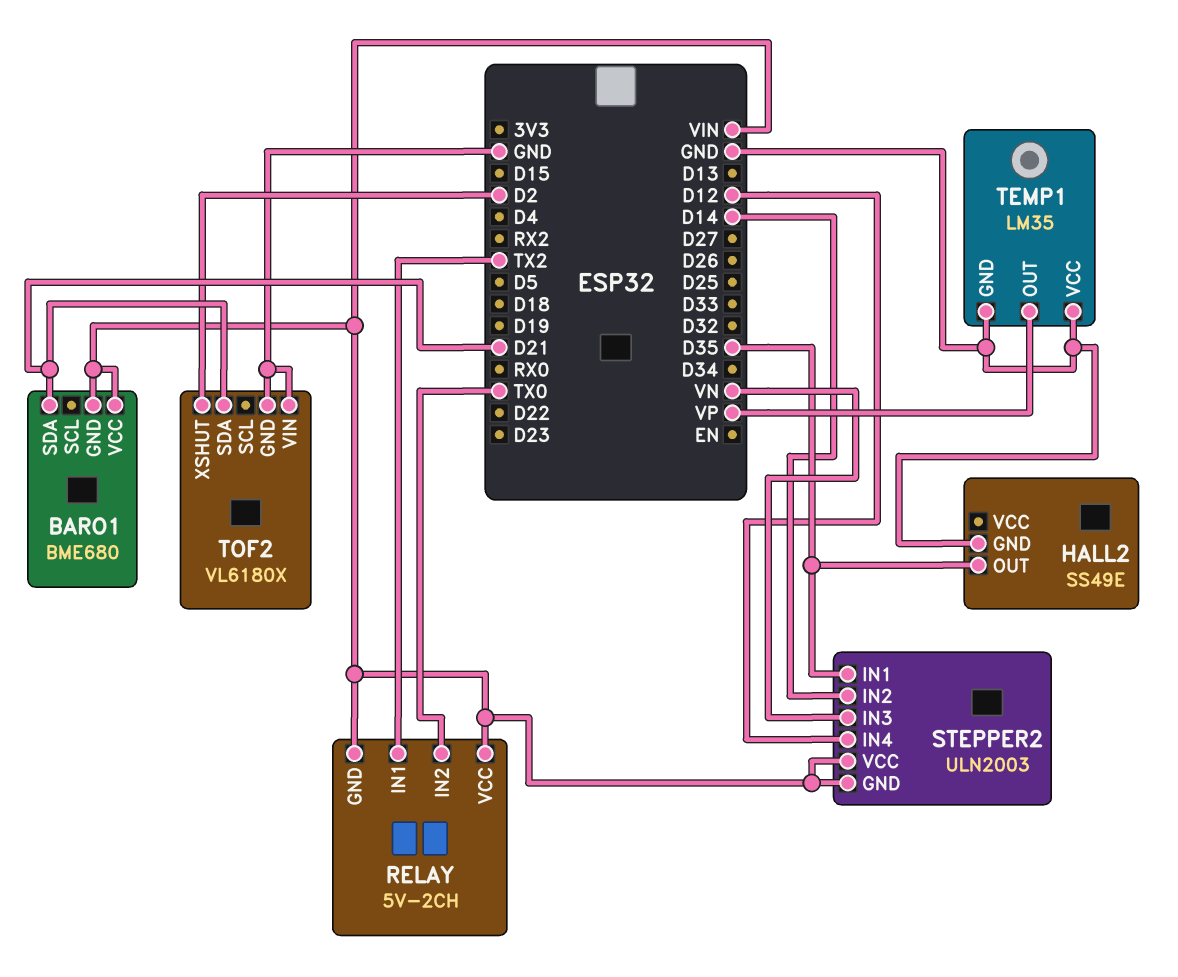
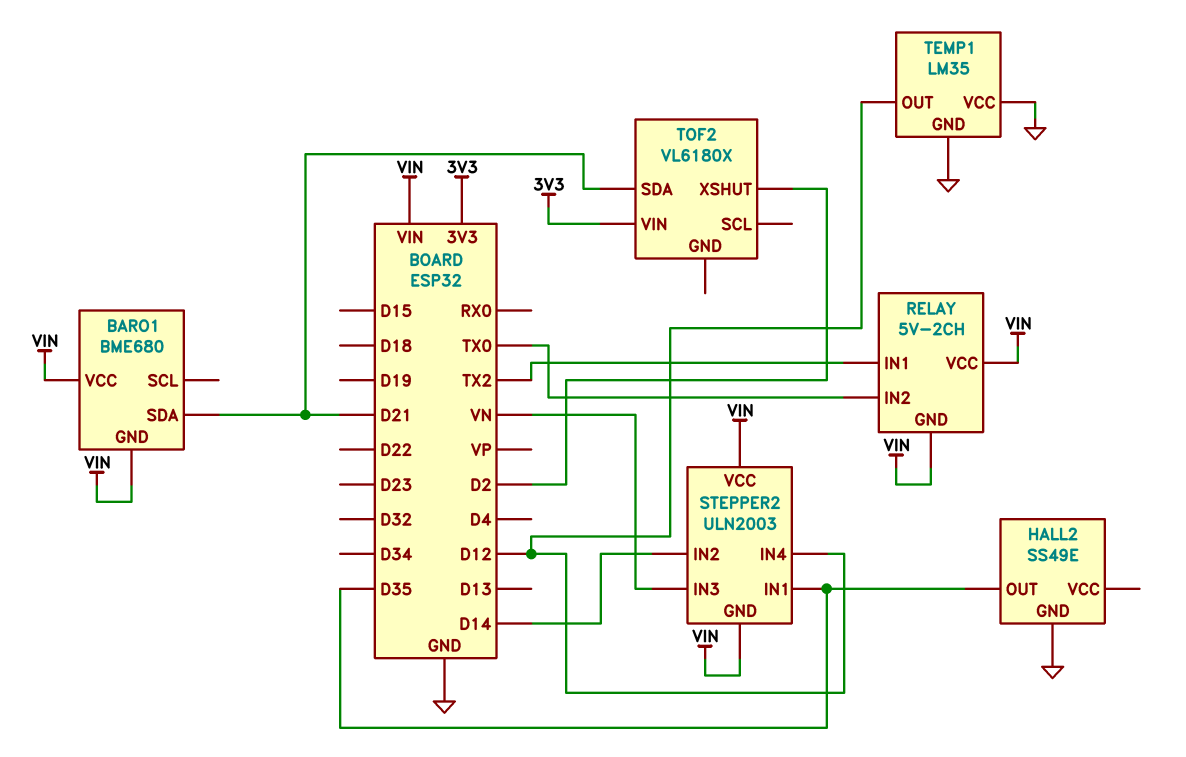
TEMP1 pin OUT: VP -> D12
TOF2 pin GND: GND -> none
TOF2 pin VIN: GND -> 3V3

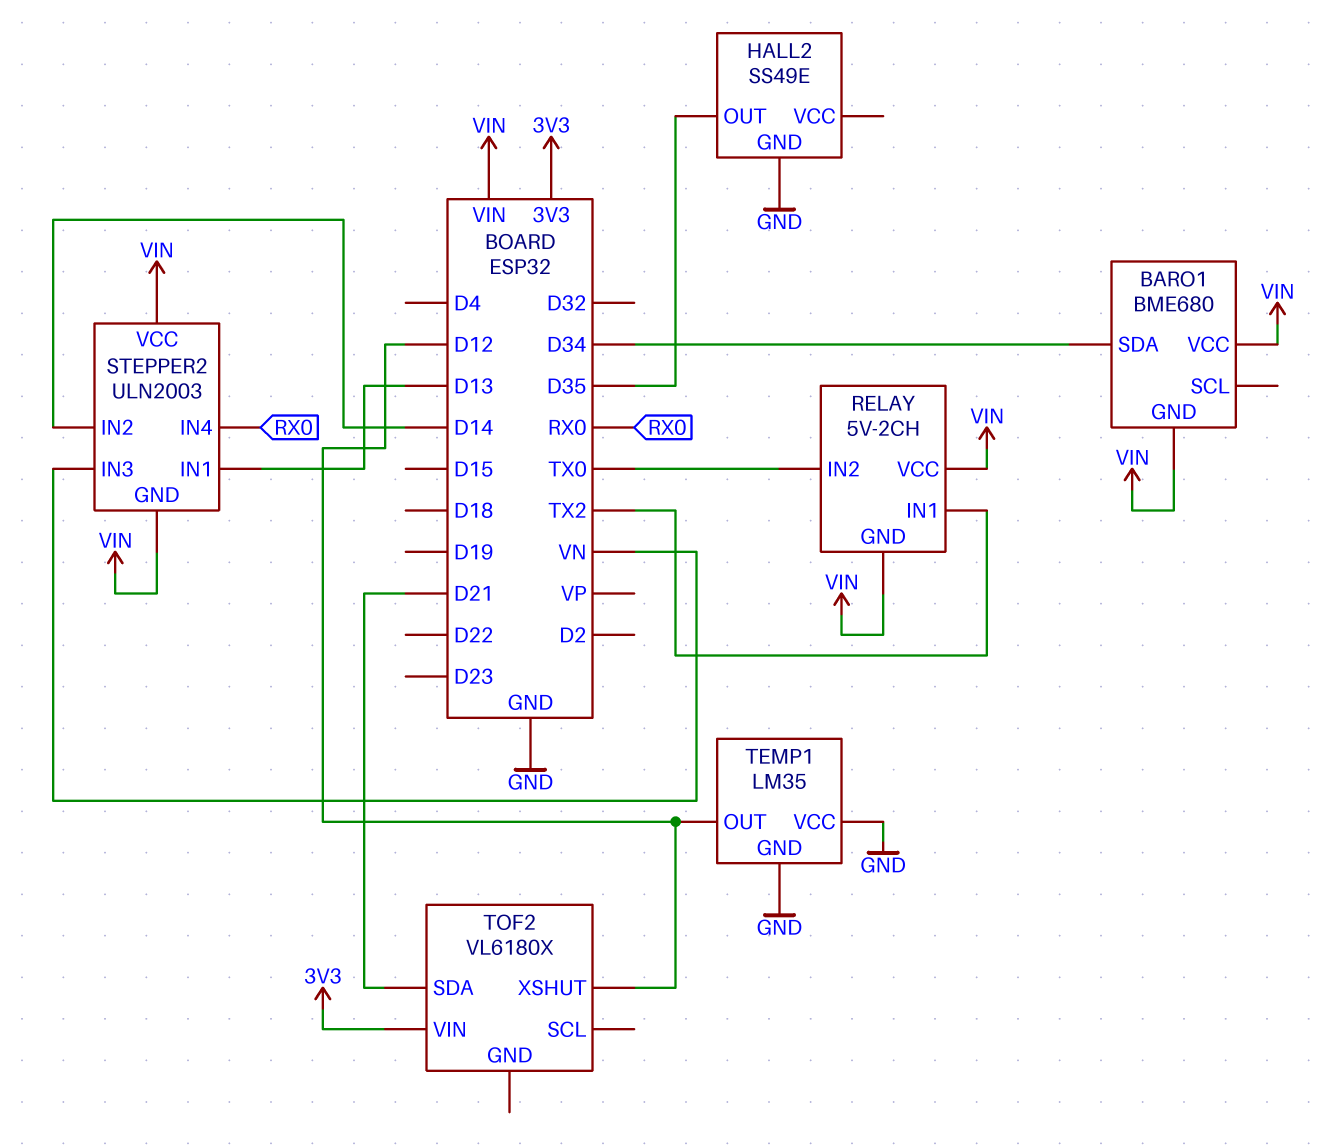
BARO1 pin SDA: D21 -> D34
STEPPER2 pin IN1: D35 -> D13
STEPPER2 pin IN4: D12 -> RX0
TOF2 pin XSHUT: D2 -> D12

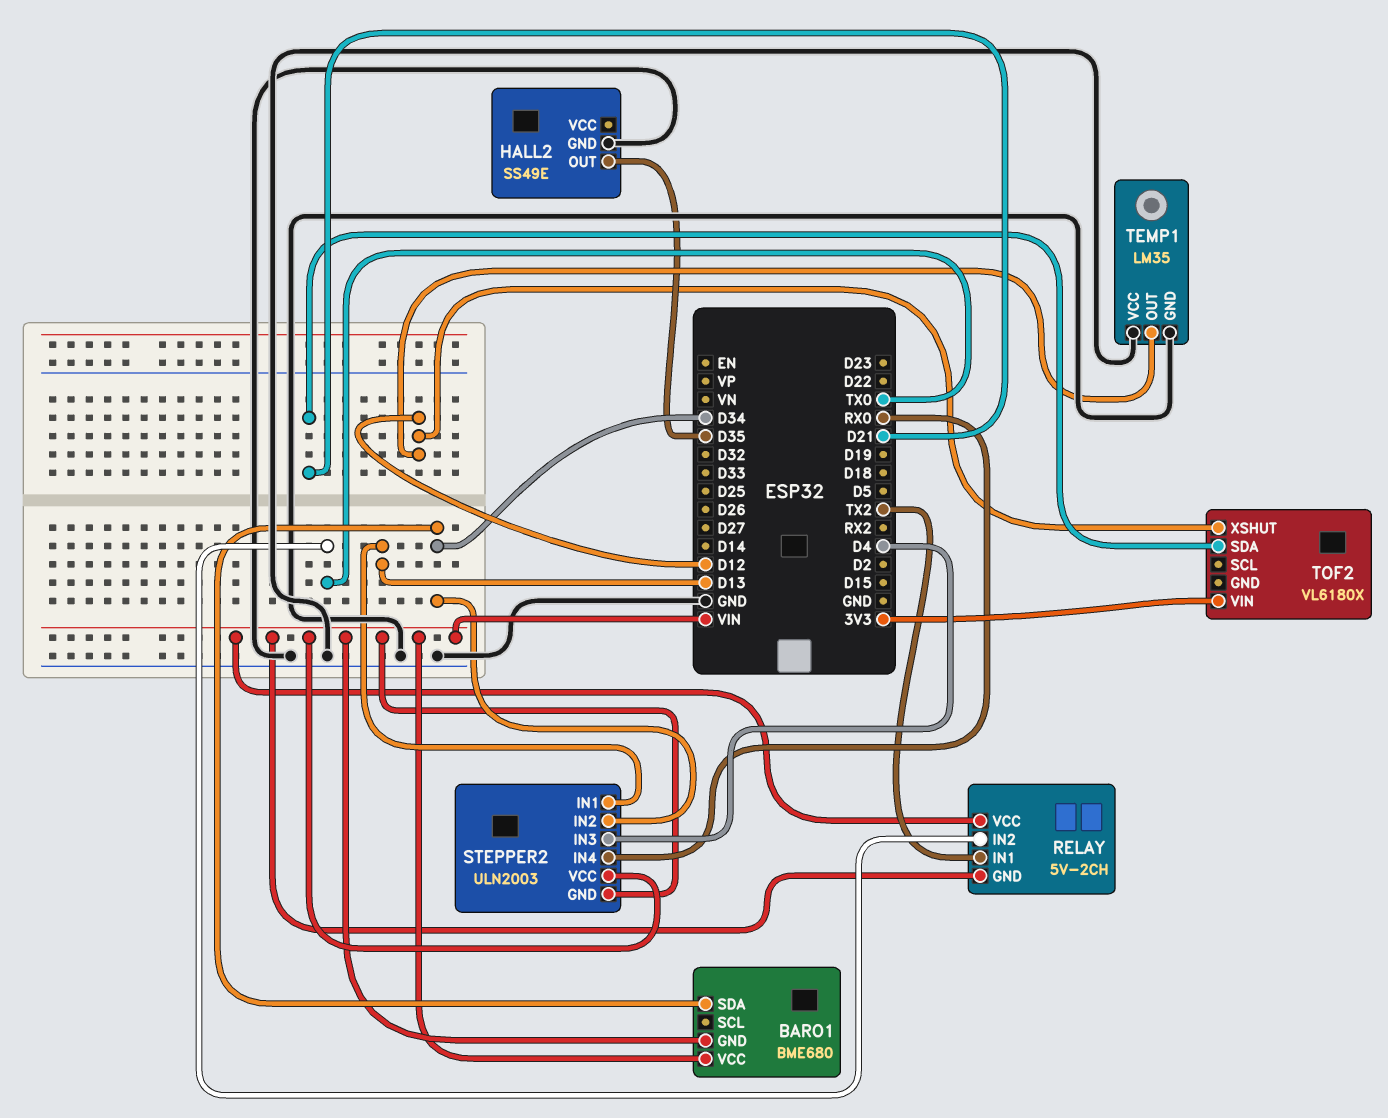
STEPPER2 pin IN2: D14 -> D34
STEPPER2 pin IN3: VN -> D4

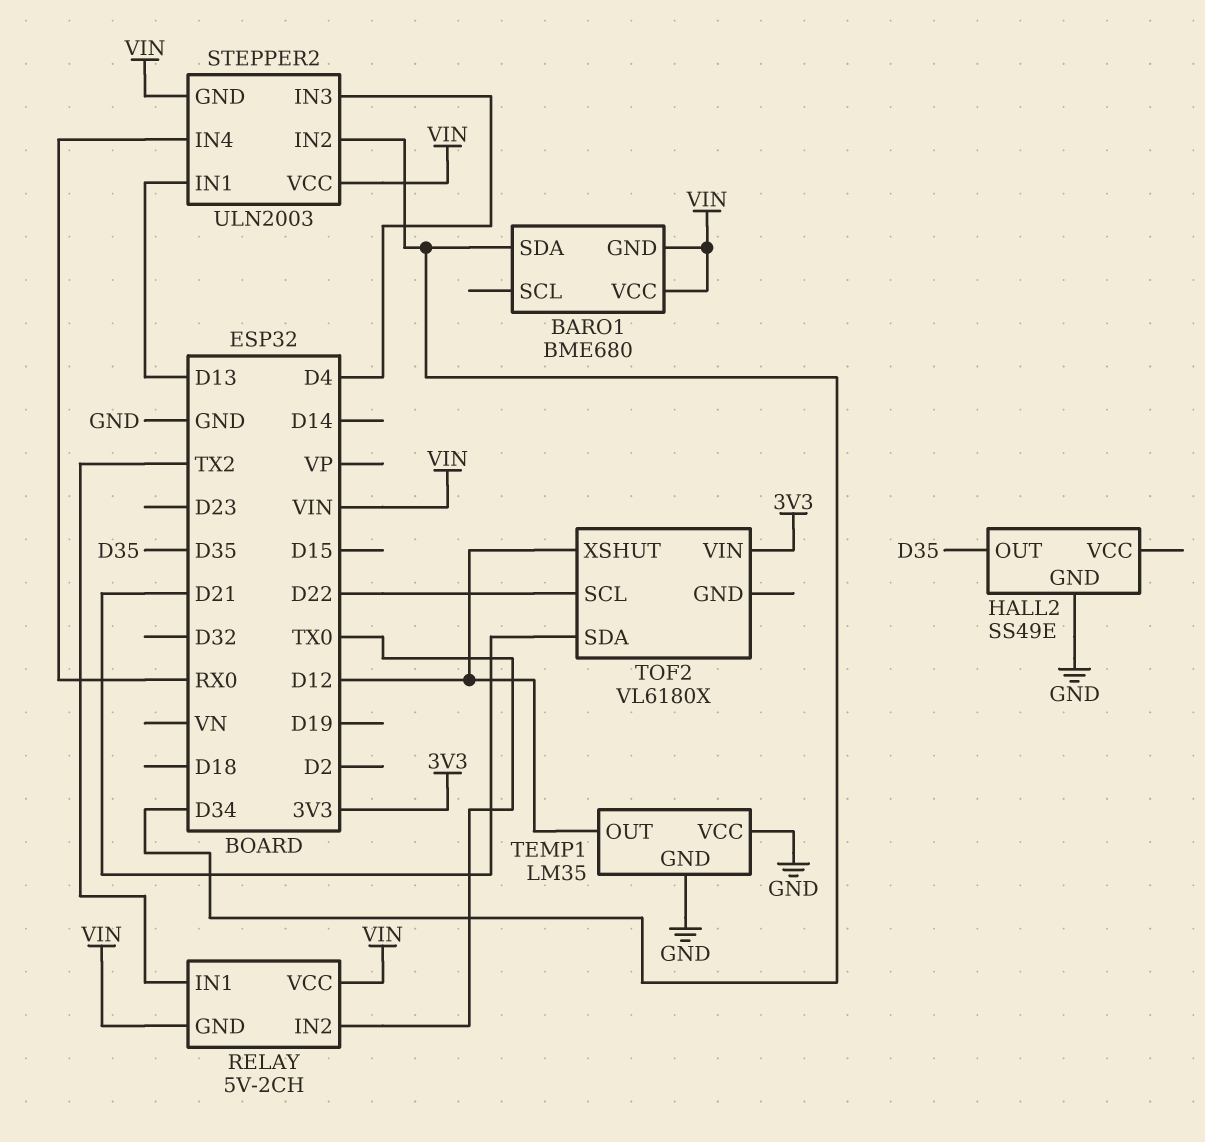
TOF2 pin SCL: none -> D22

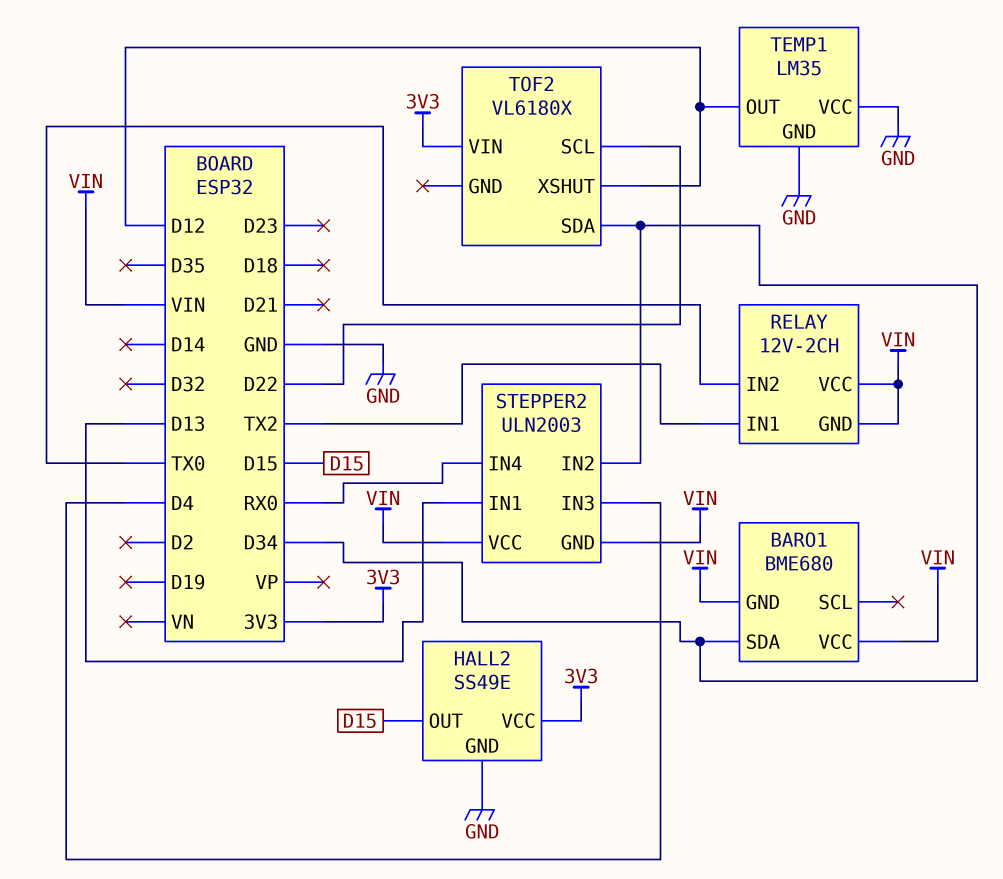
HALL2 pin OUT: D35 -> D15
HALL2 pin VCC: none -> 3V3
RELAY: 5V-2CH -> 12V-2CH
TOF2 pin SDA: D21 -> D34

